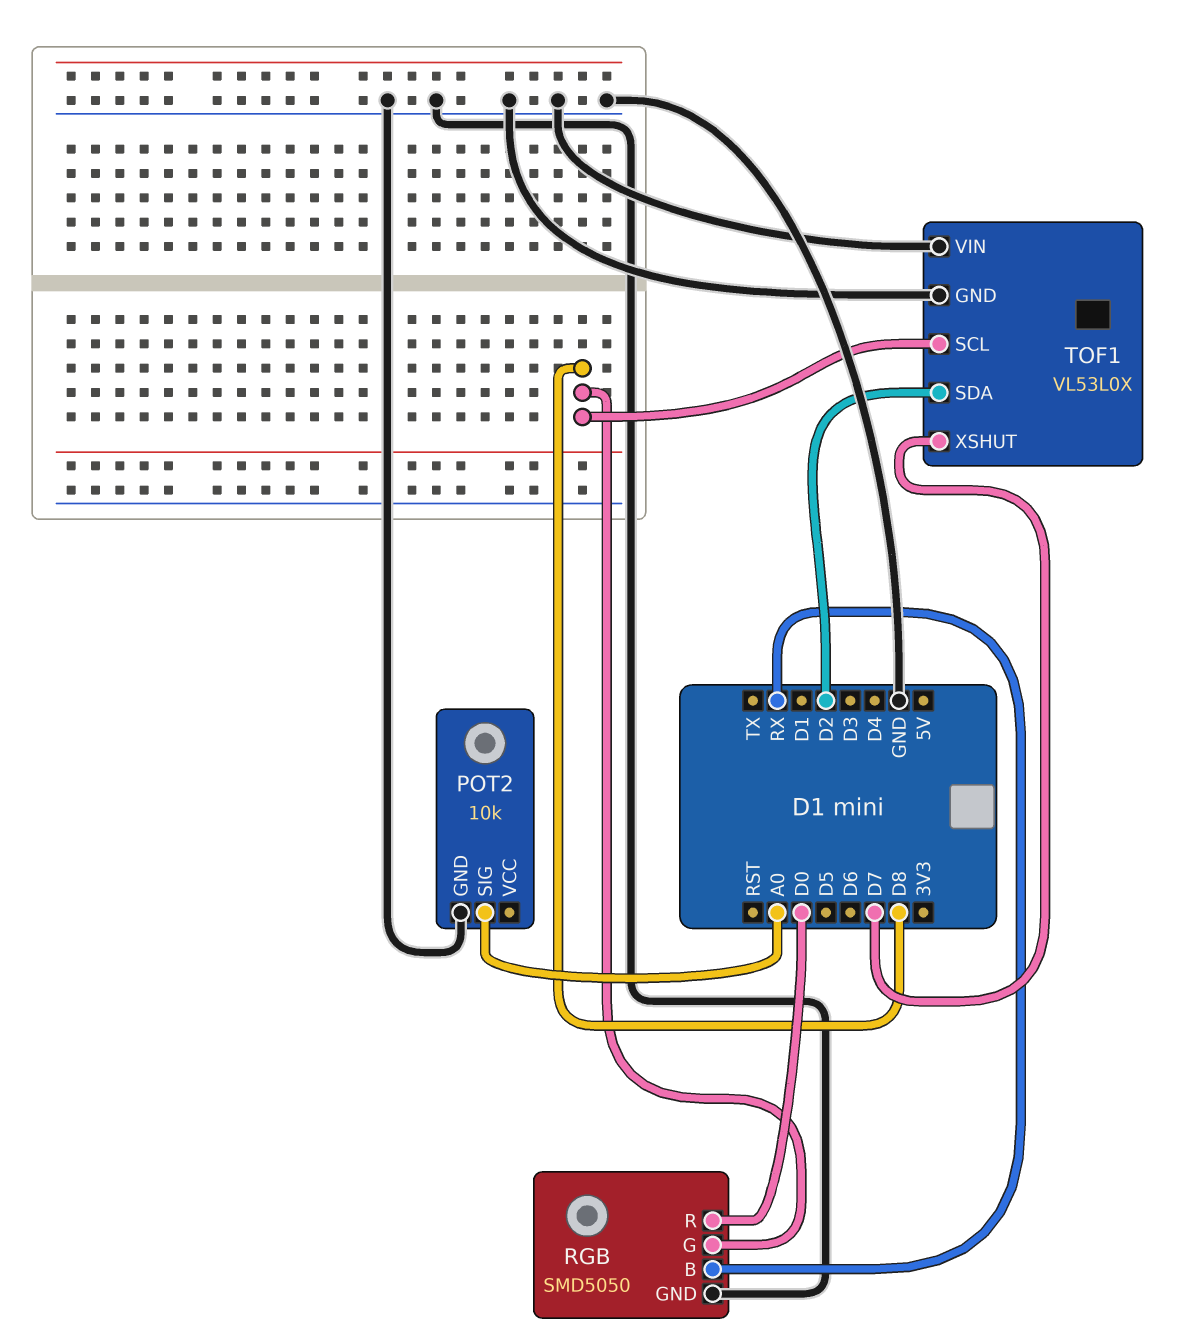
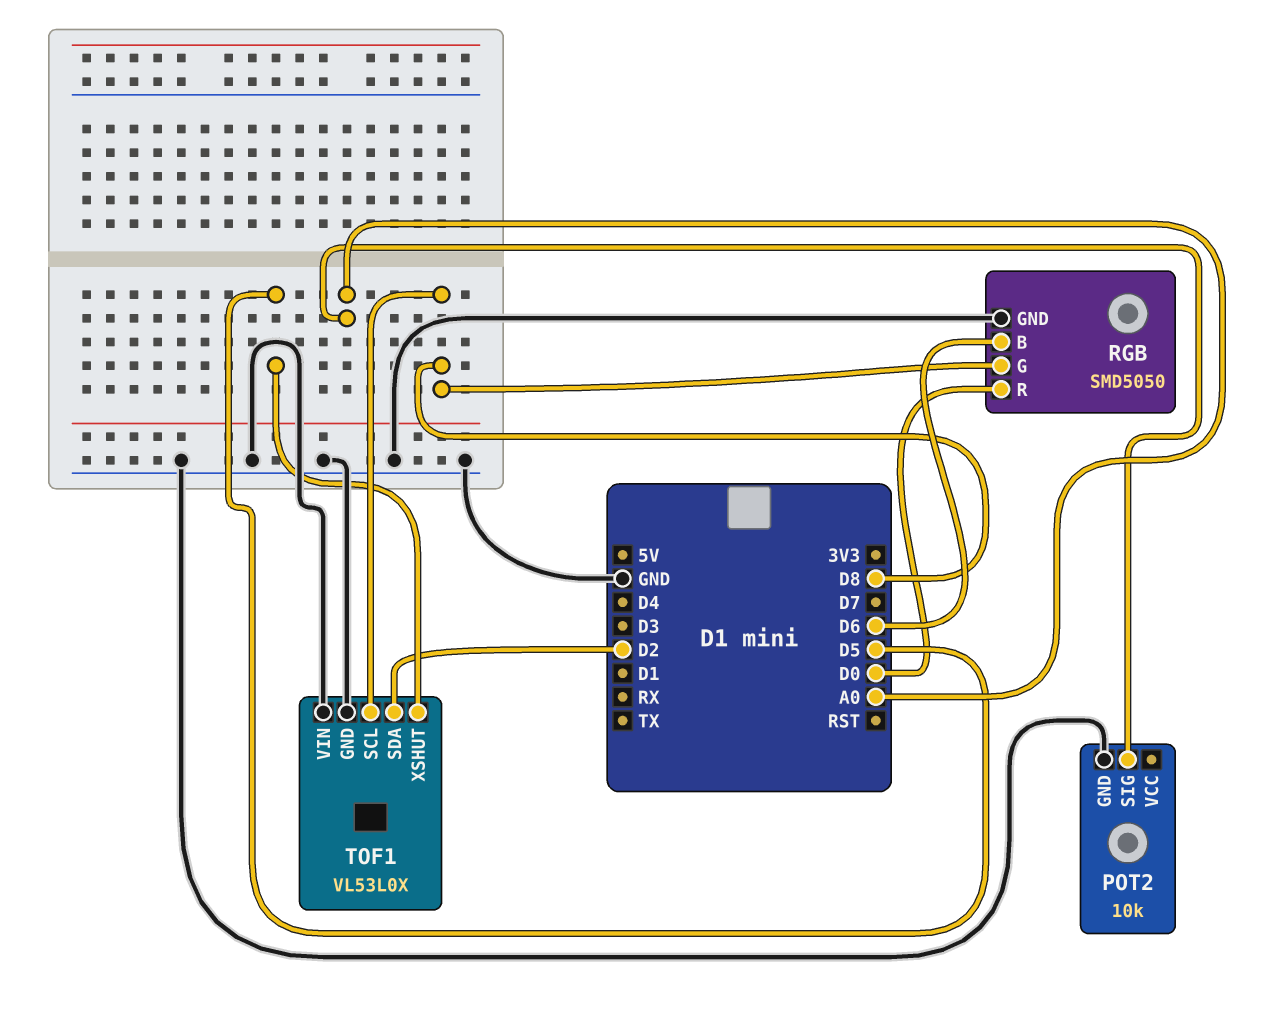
RGB pin B: RX -> D6
TOF1 pin XSHUT: D7 -> D5

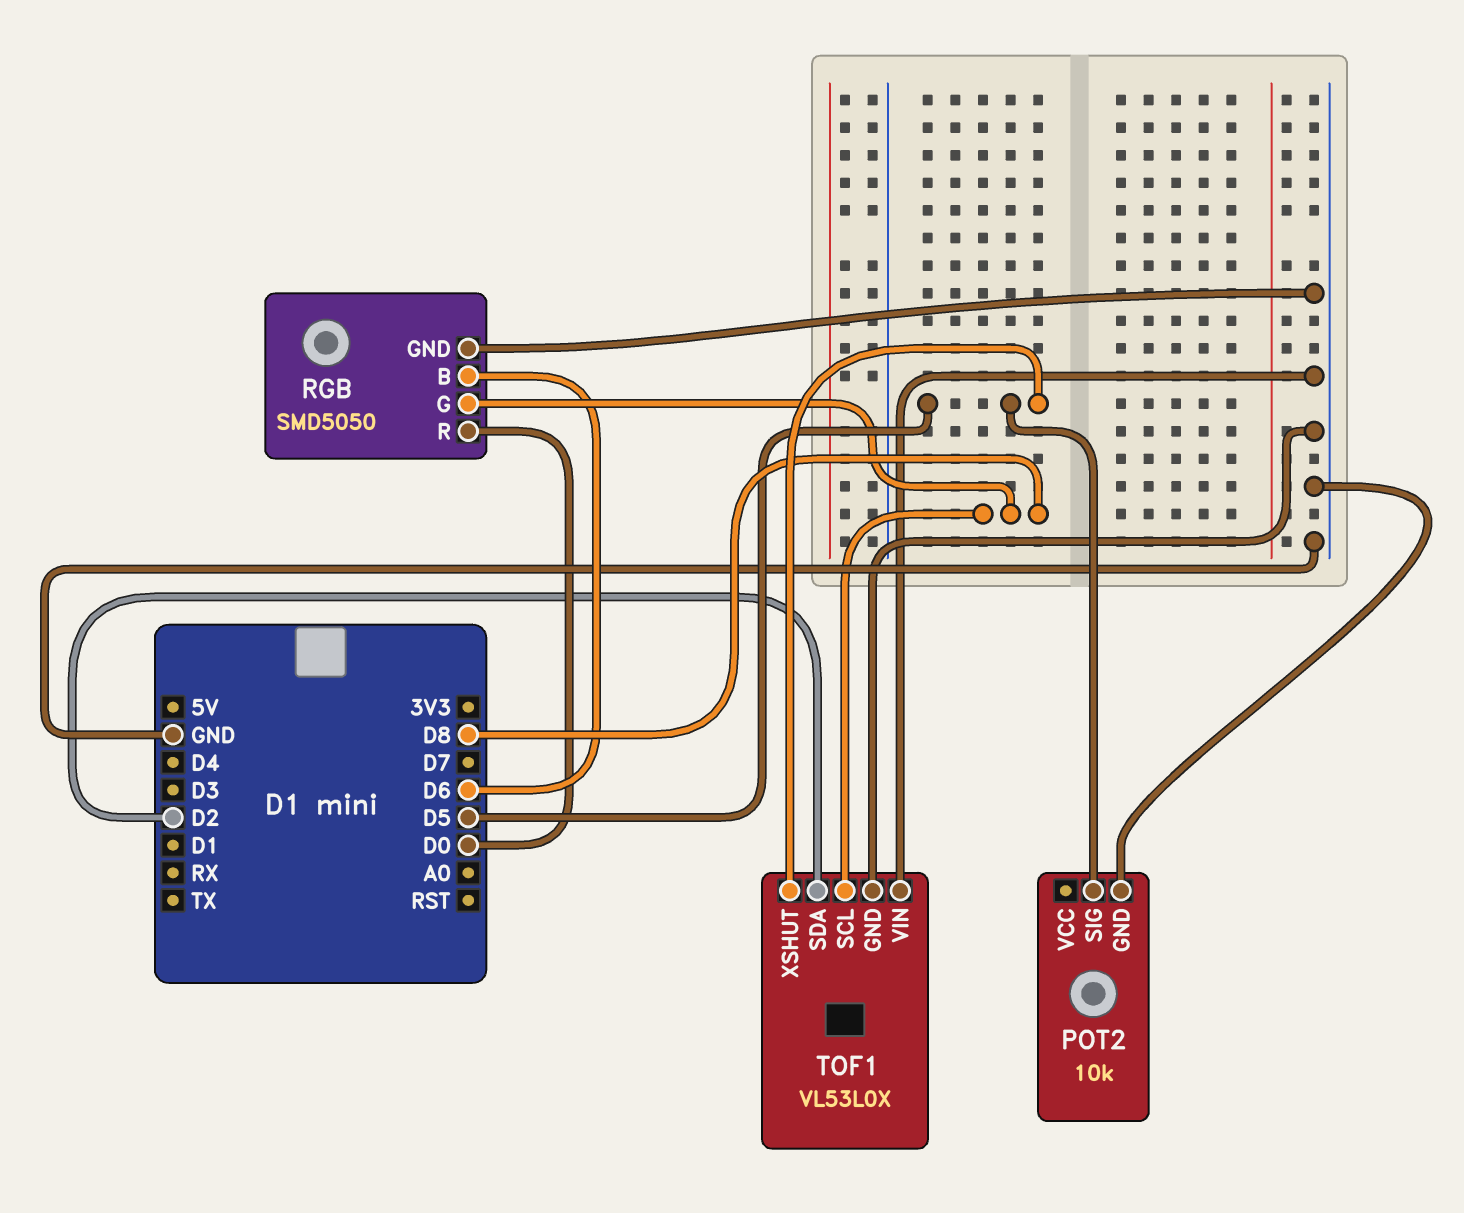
POT2 pin SIG: A0 -> D5

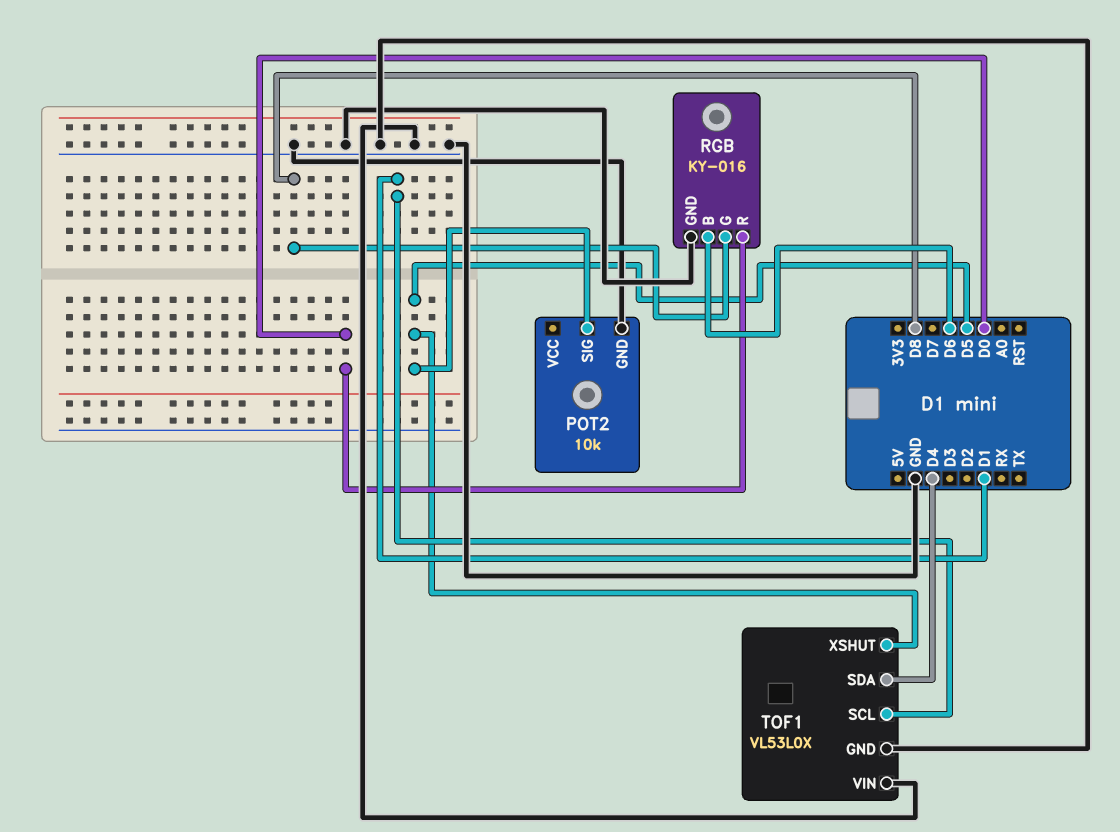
RGB: SMD5050 -> KY-016
TOF1 pin SCL: D8 -> D1
TOF1 pin SDA: D2 -> D4

